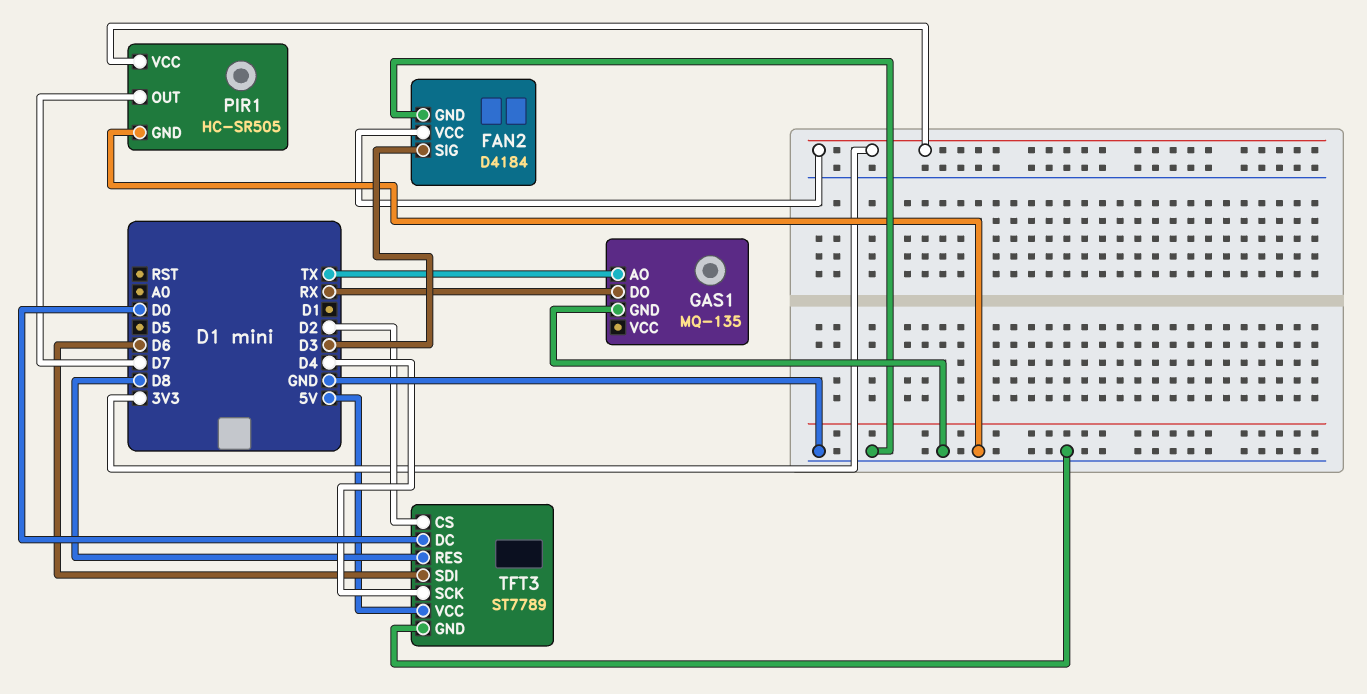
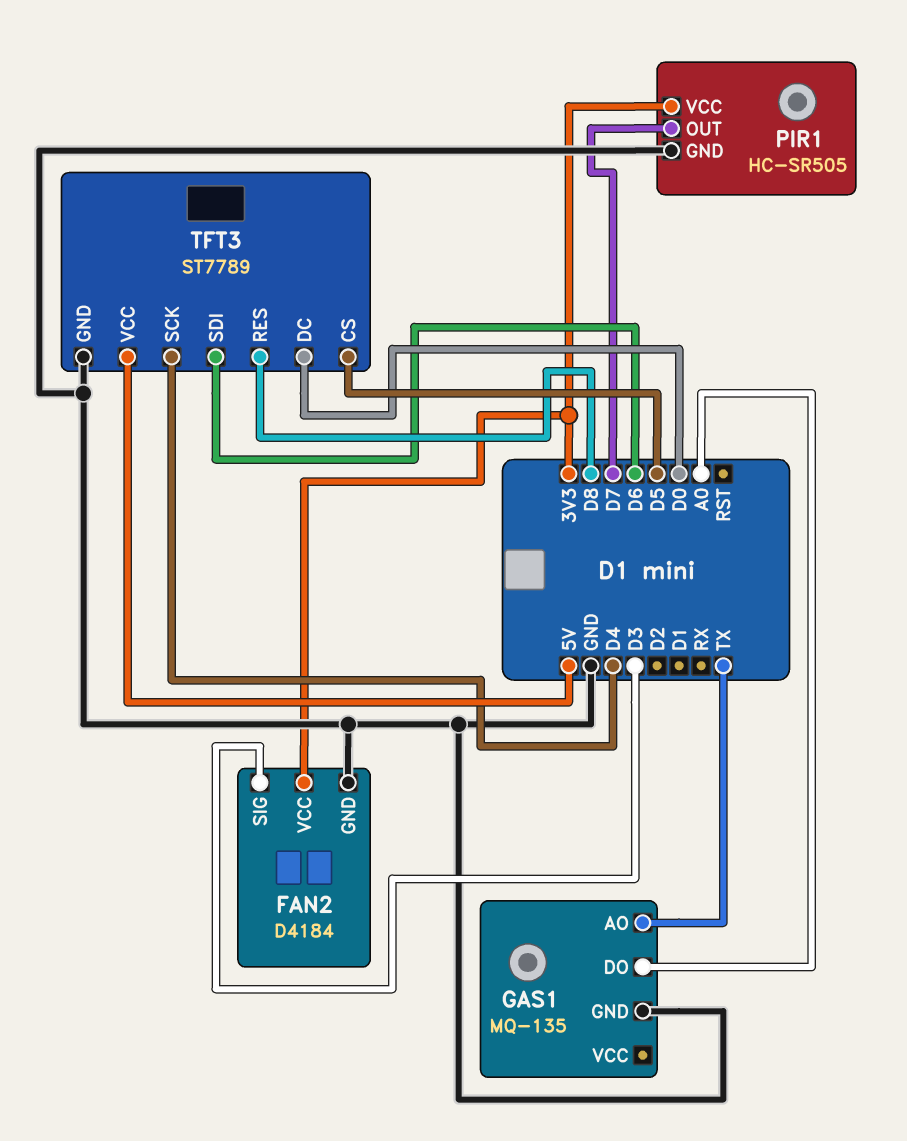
GAS1 pin DO: RX -> A0
TFT3 pin CS: D2 -> D5

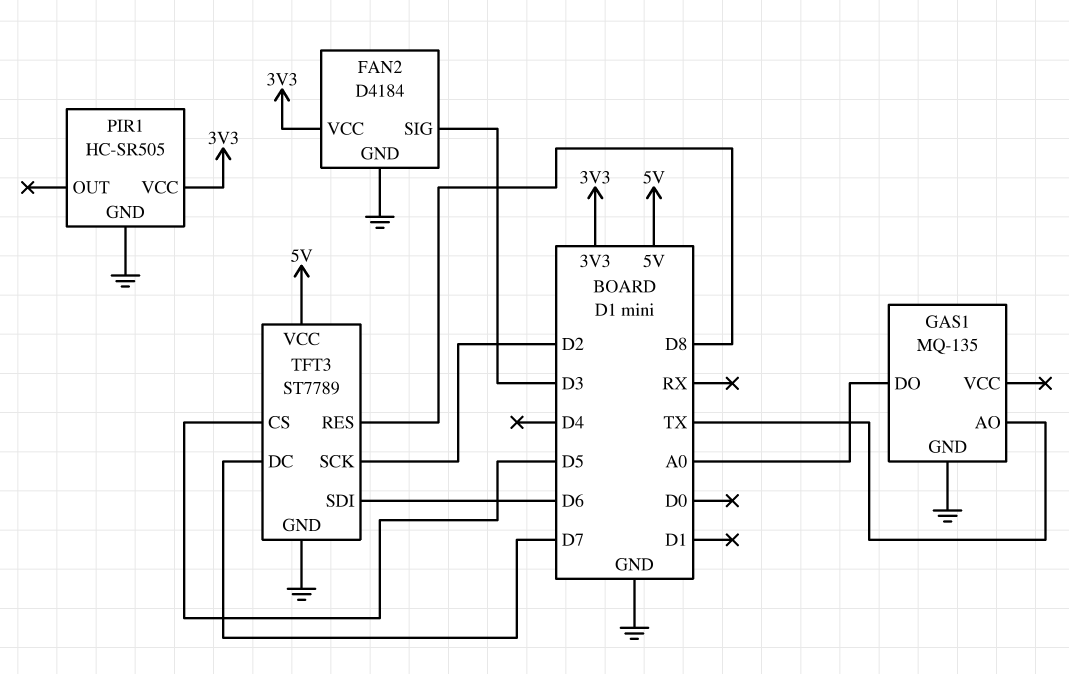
PIR1 pin OUT: D7 -> none
TFT3 pin DC: D0 -> D7
TFT3 pin SCK: D4 -> D2

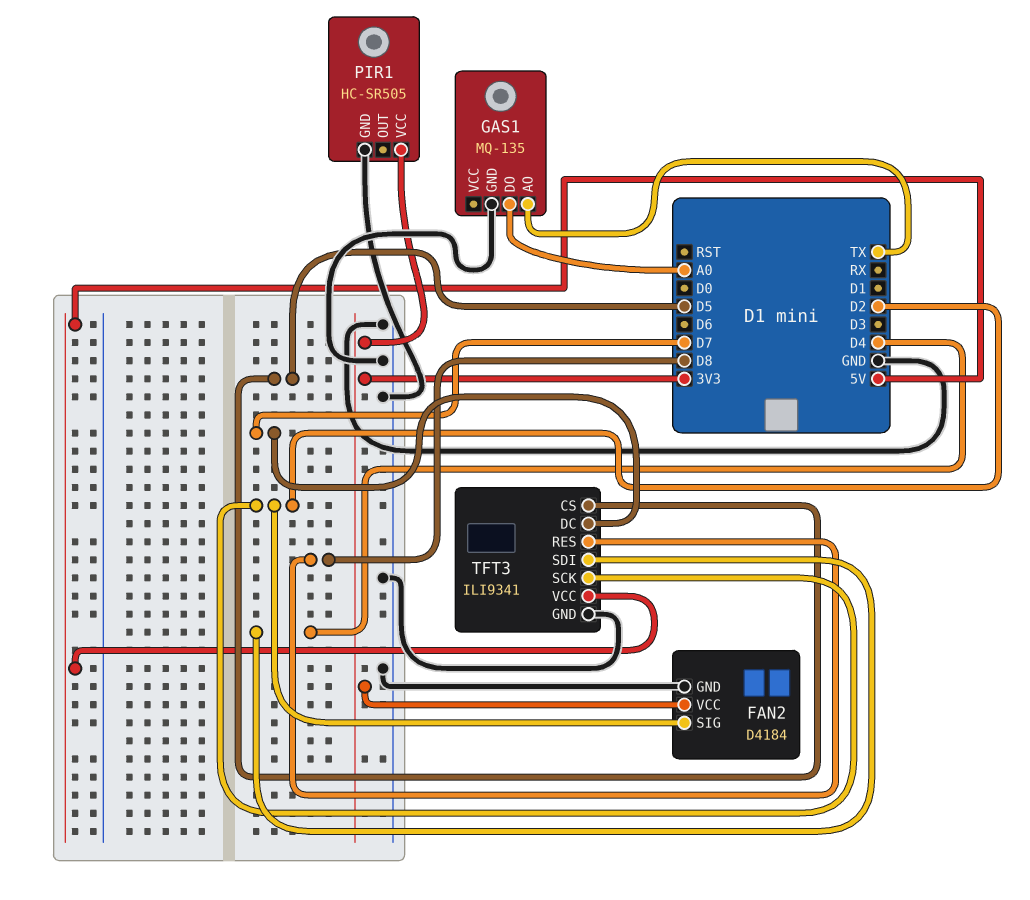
FAN2 pin SIG: D3 -> D2
TFT3: ST7789 -> ILI9341
TFT3 pin SDI: D6 -> D4

